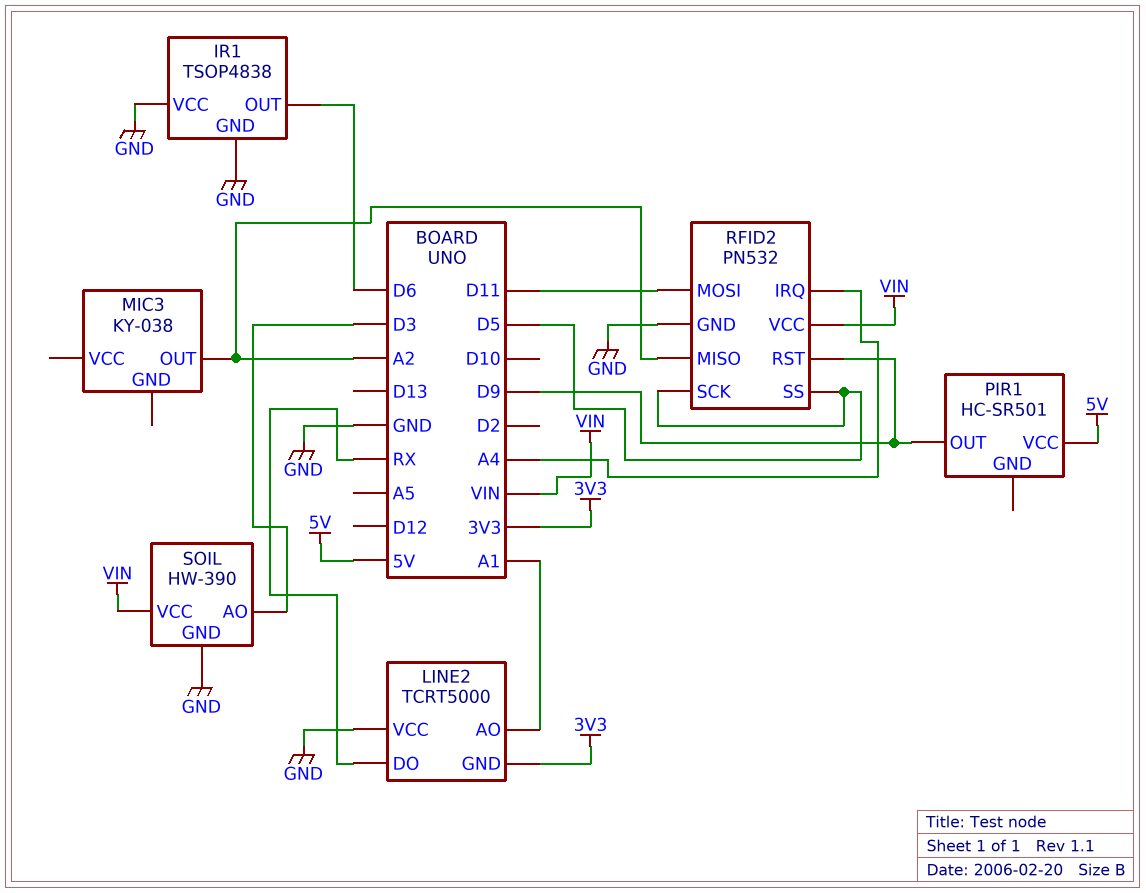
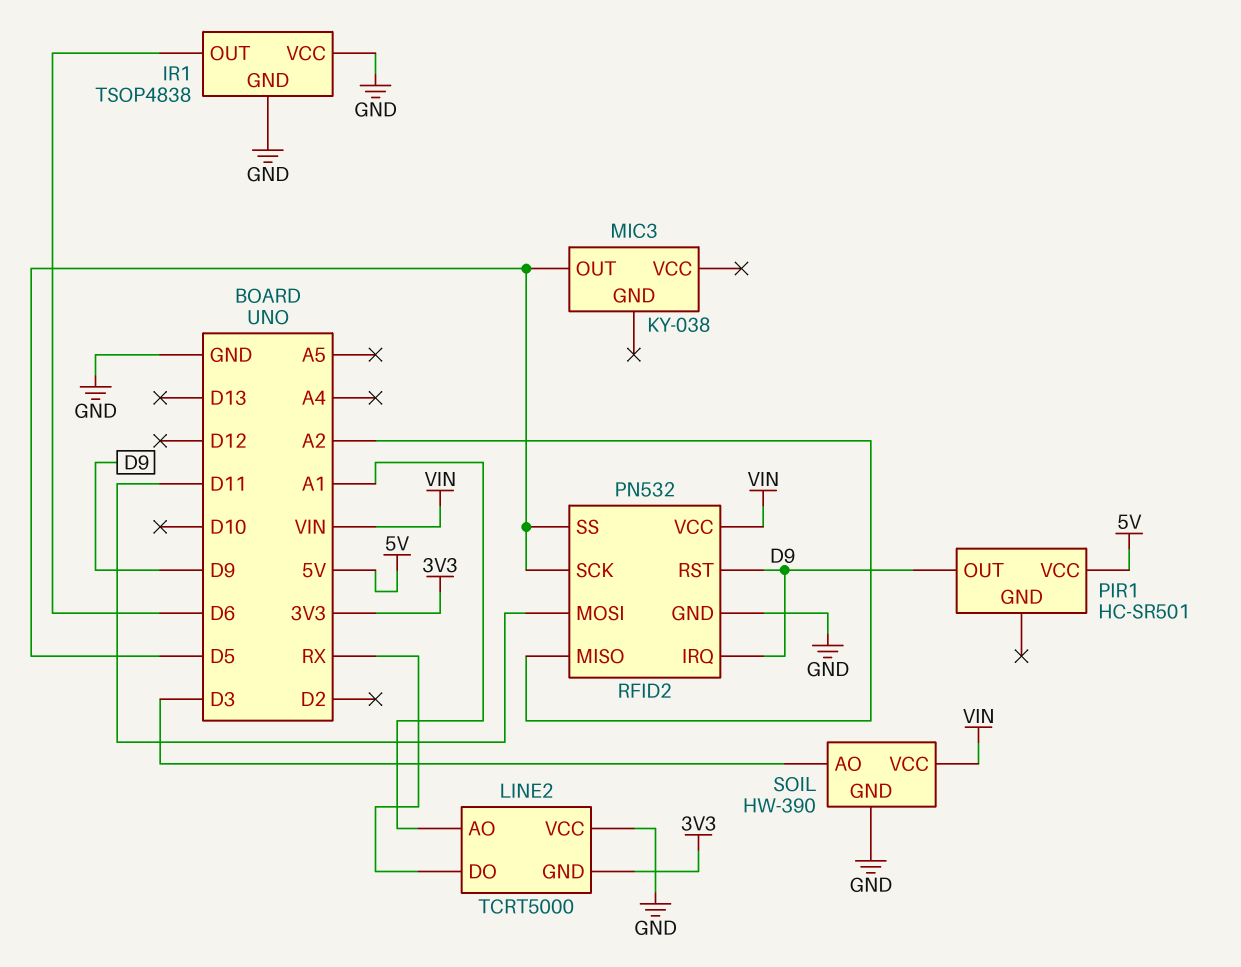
MIC3 pin OUT: A2 -> D5
RFID2 pin IRQ: A4 -> D9

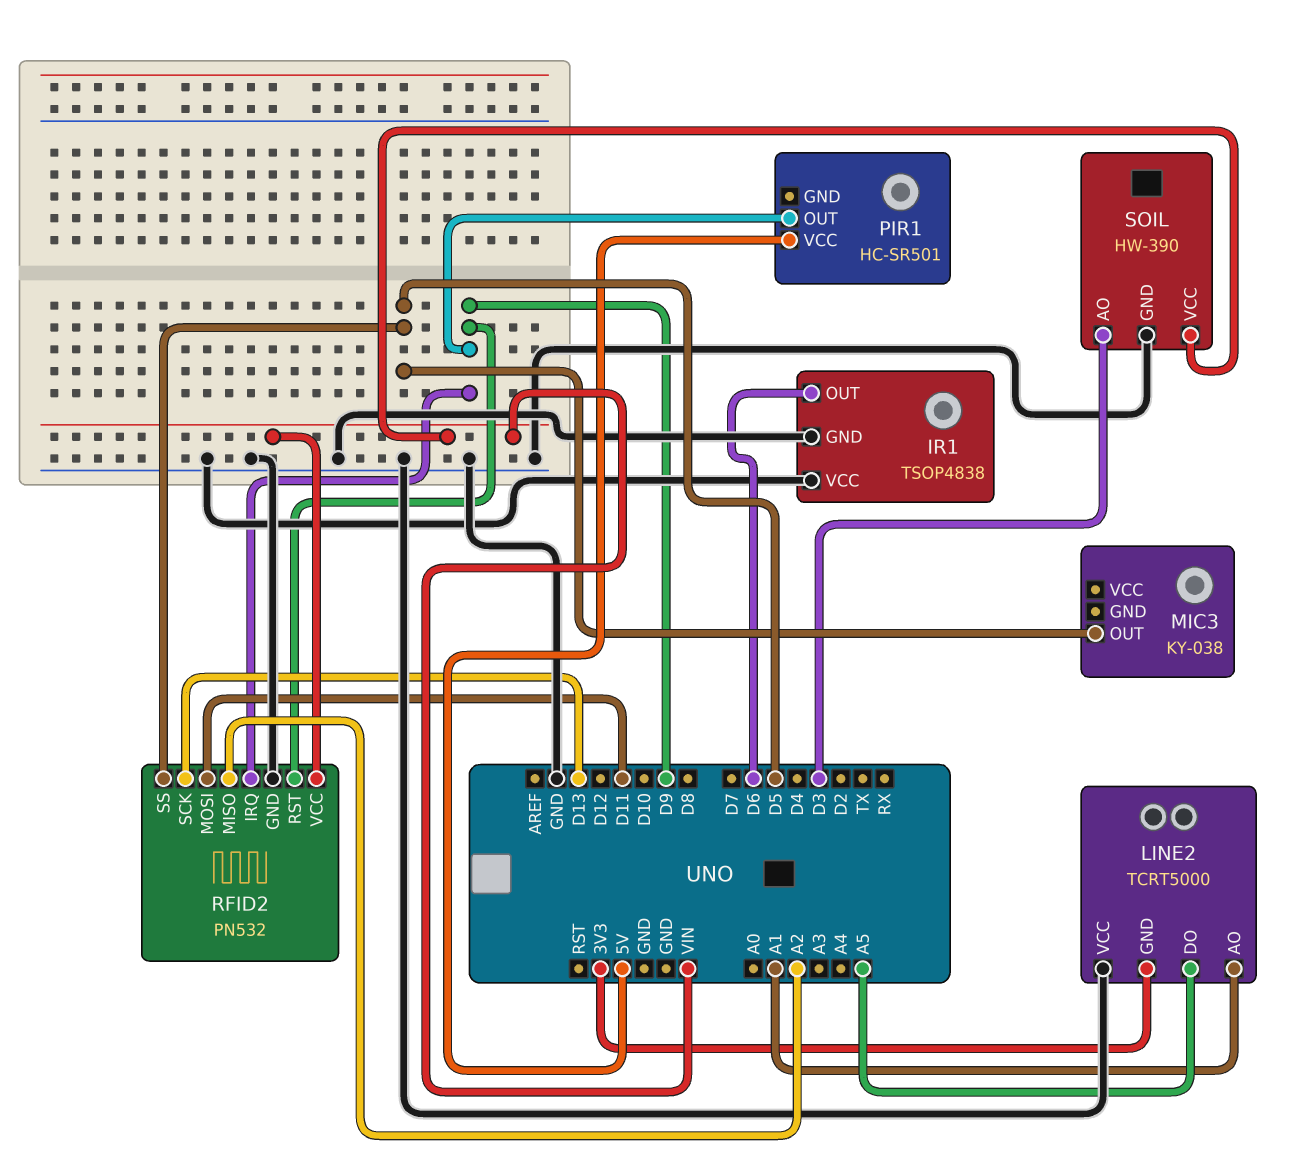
LINE2 pin DO: RX -> A5
RFID2 pin SCK: D5 -> D13

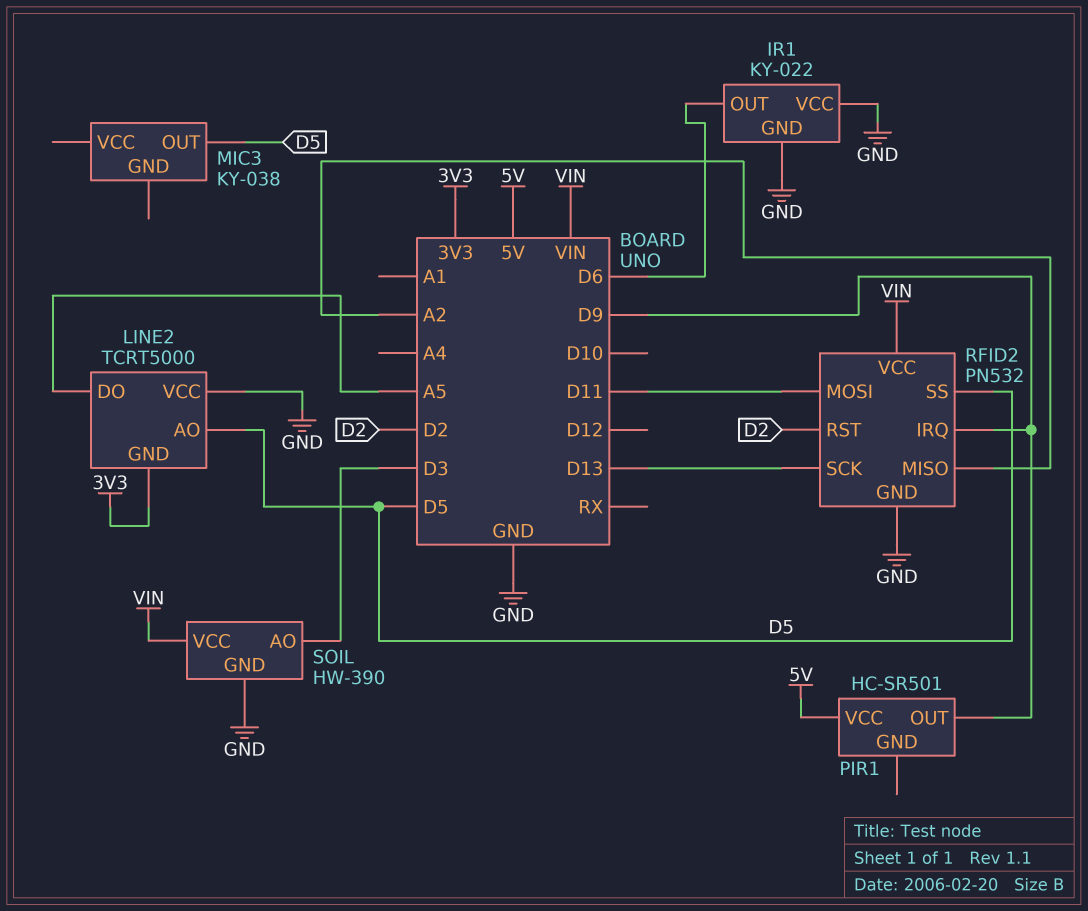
IR1: TSOP4838 -> KY-022
LINE2 pin AO: A1 -> D5
RFID2 pin RST: D9 -> D2

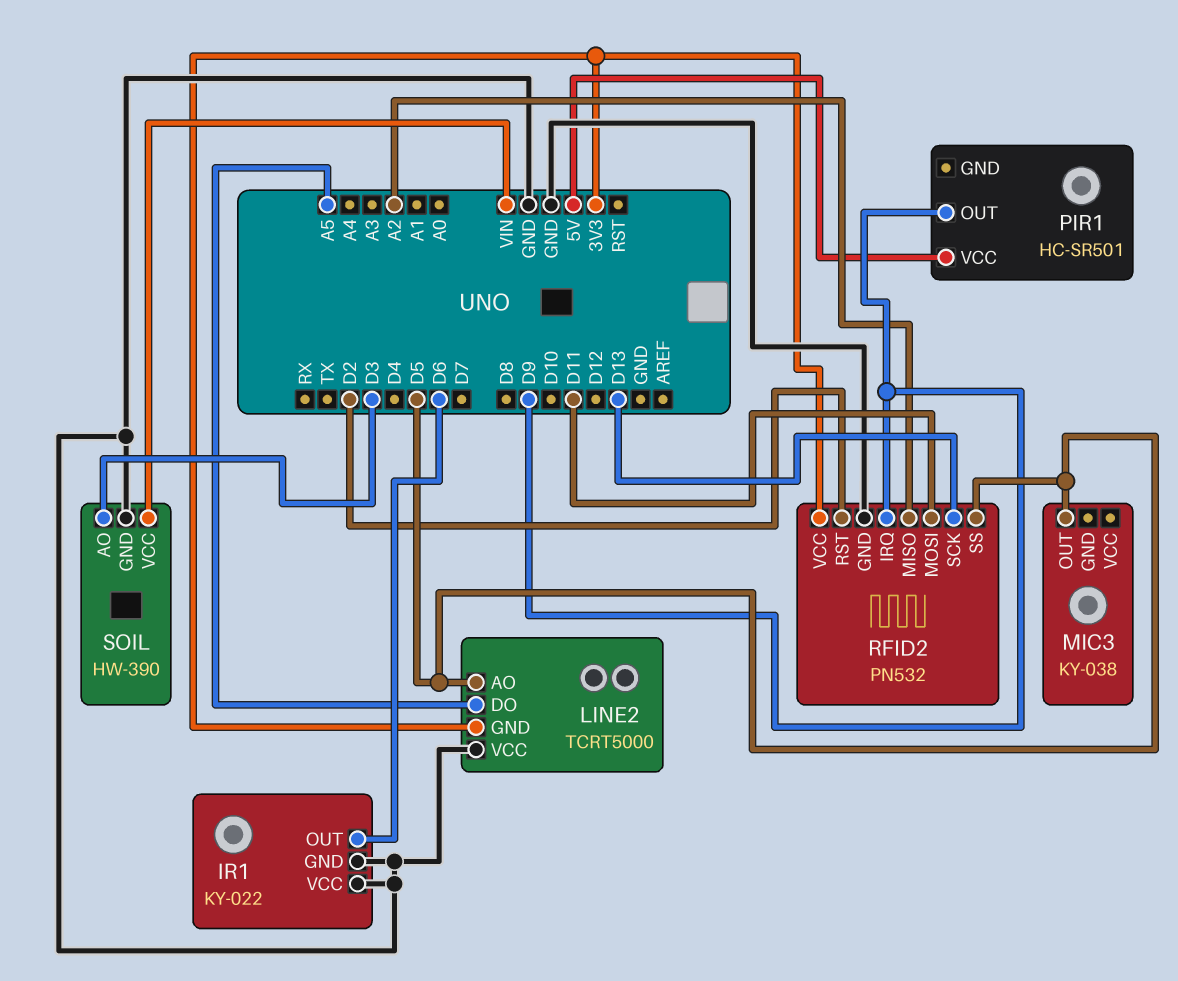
RFID2 pin VCC: VIN -> 3V3

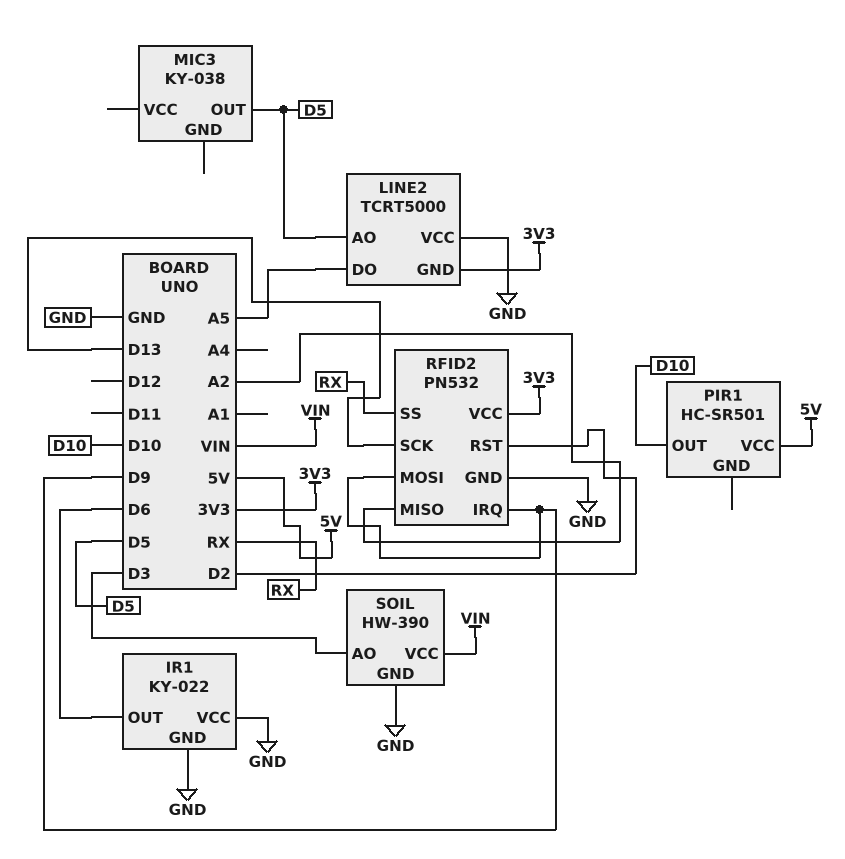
PIR1 pin OUT: D9 -> D10
RFID2 pin MOSI: D11 -> D9
RFID2 pin SS: D5 -> RX

